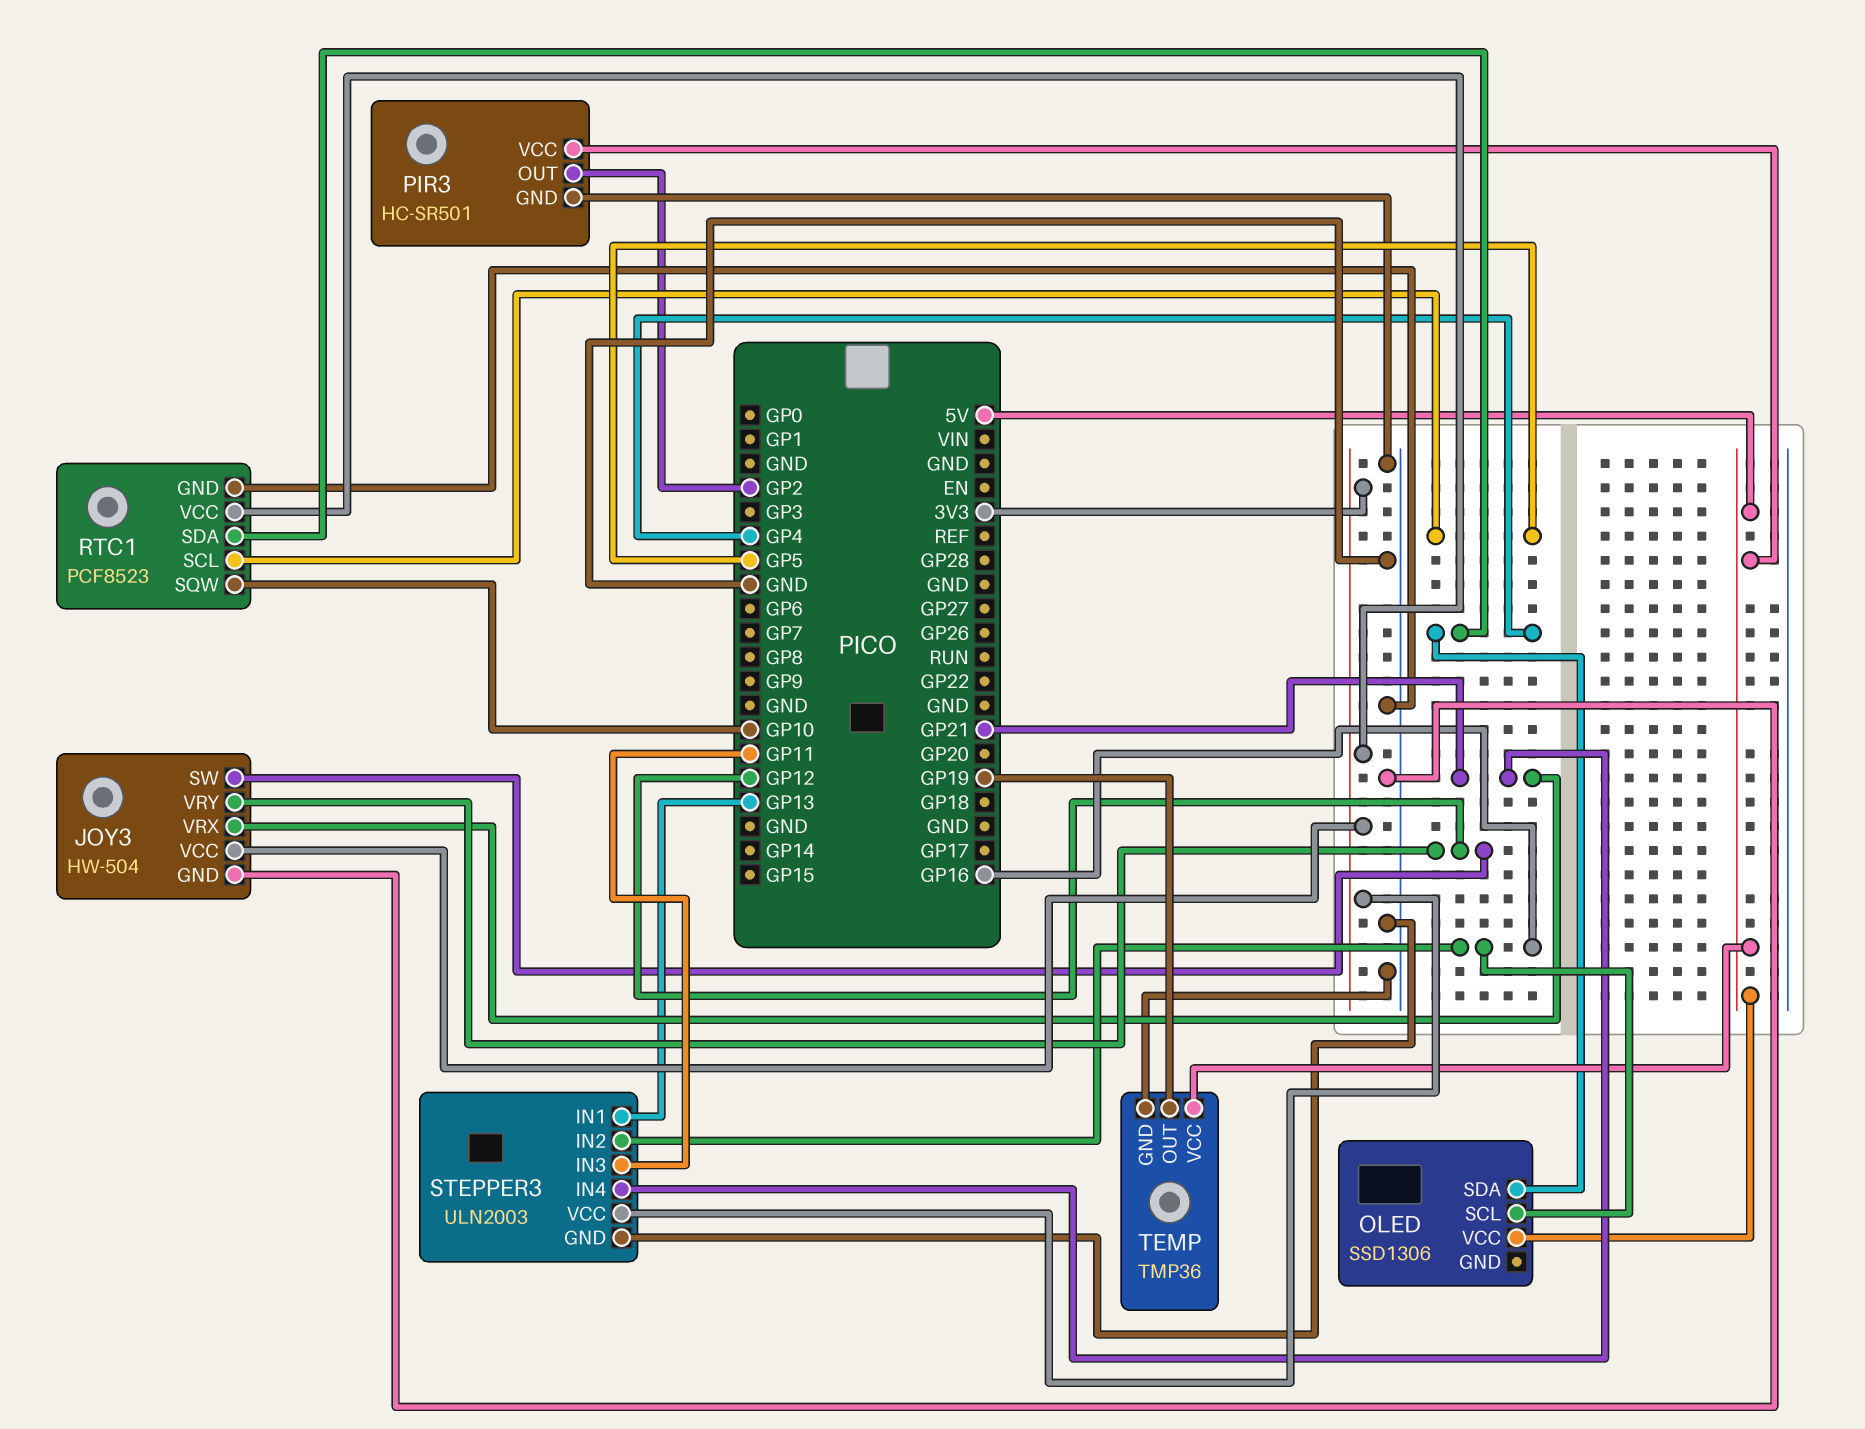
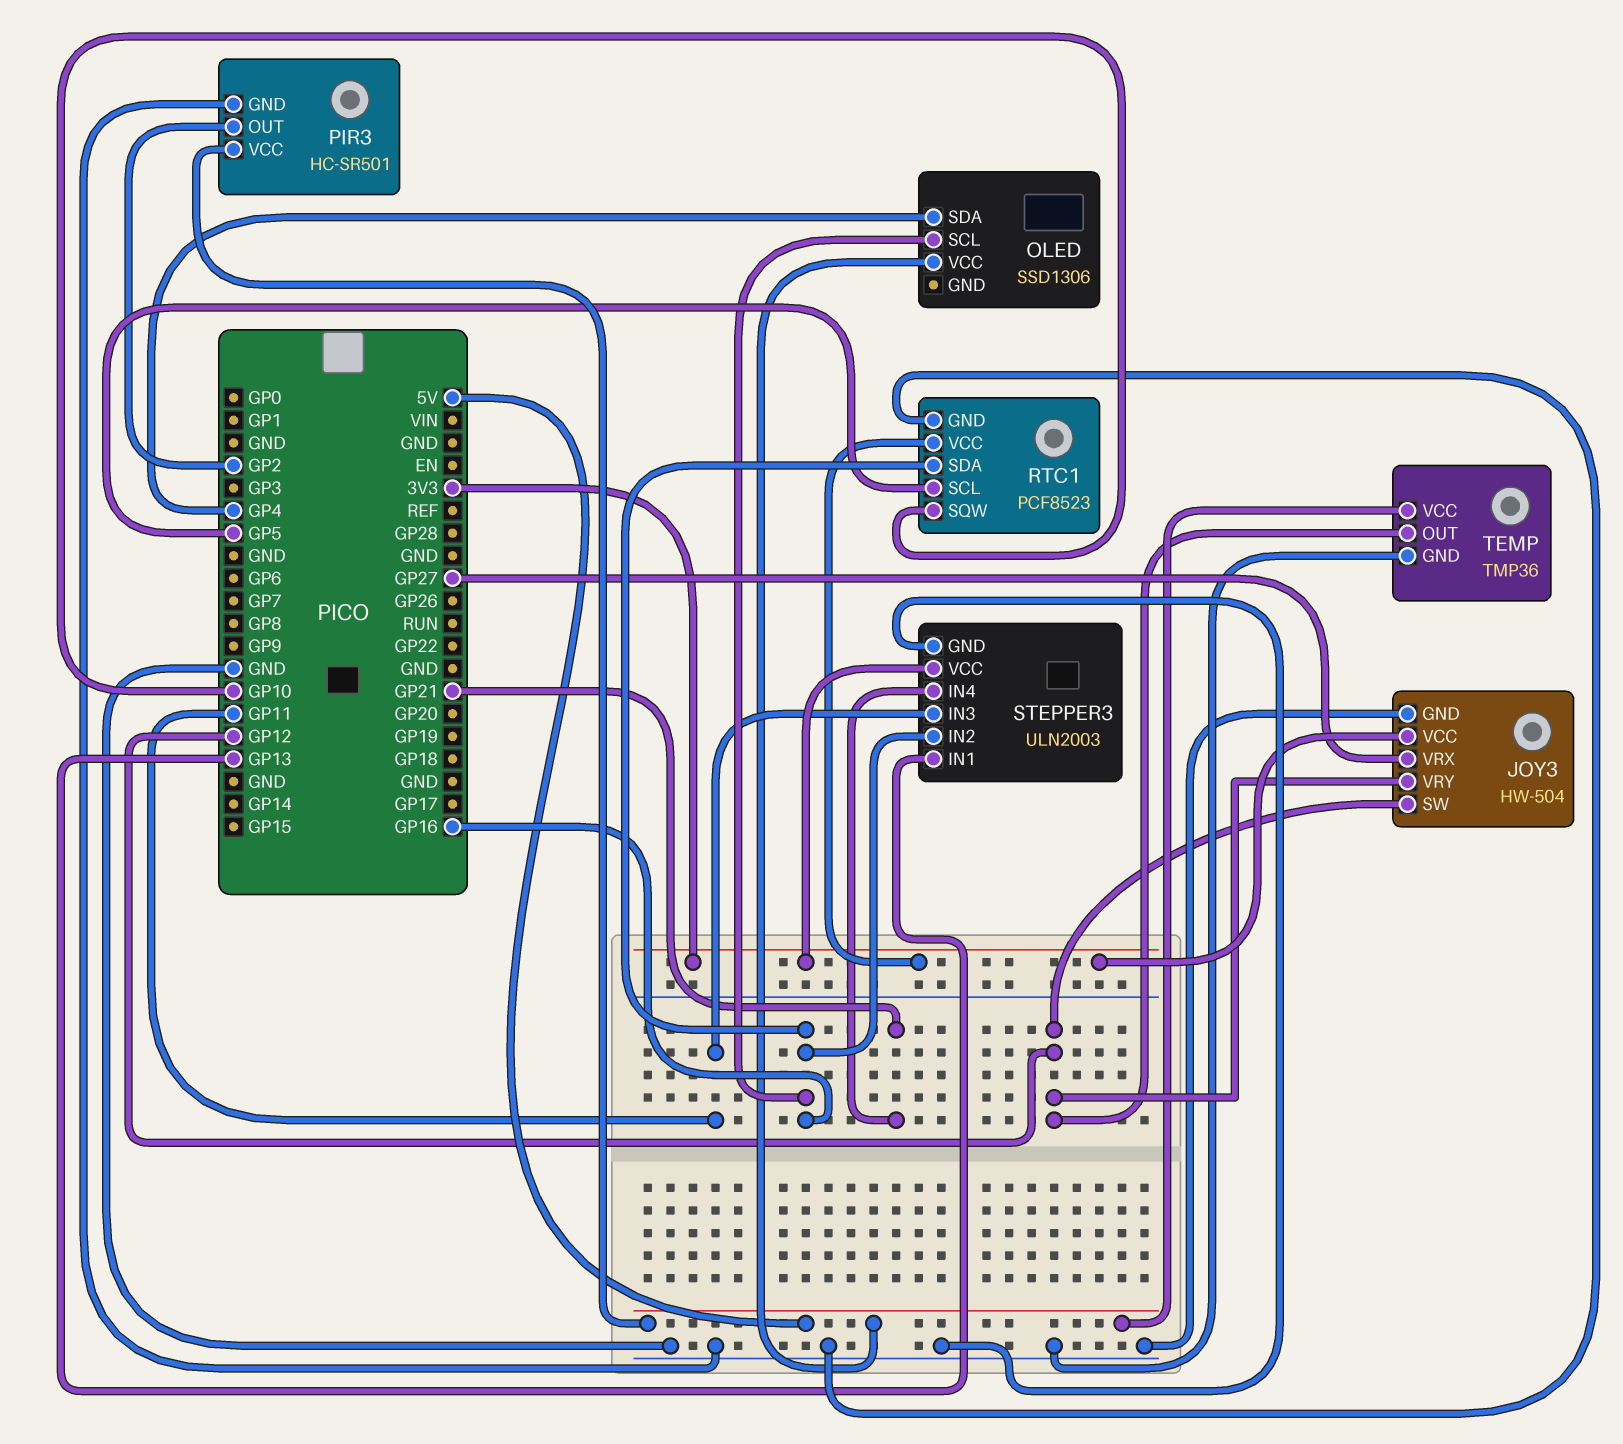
JOY3 pin VRX: GP21 -> GP27
RTC1 pin SDA: GP4 -> GP16
TEMP pin OUT: GP19 -> GP12

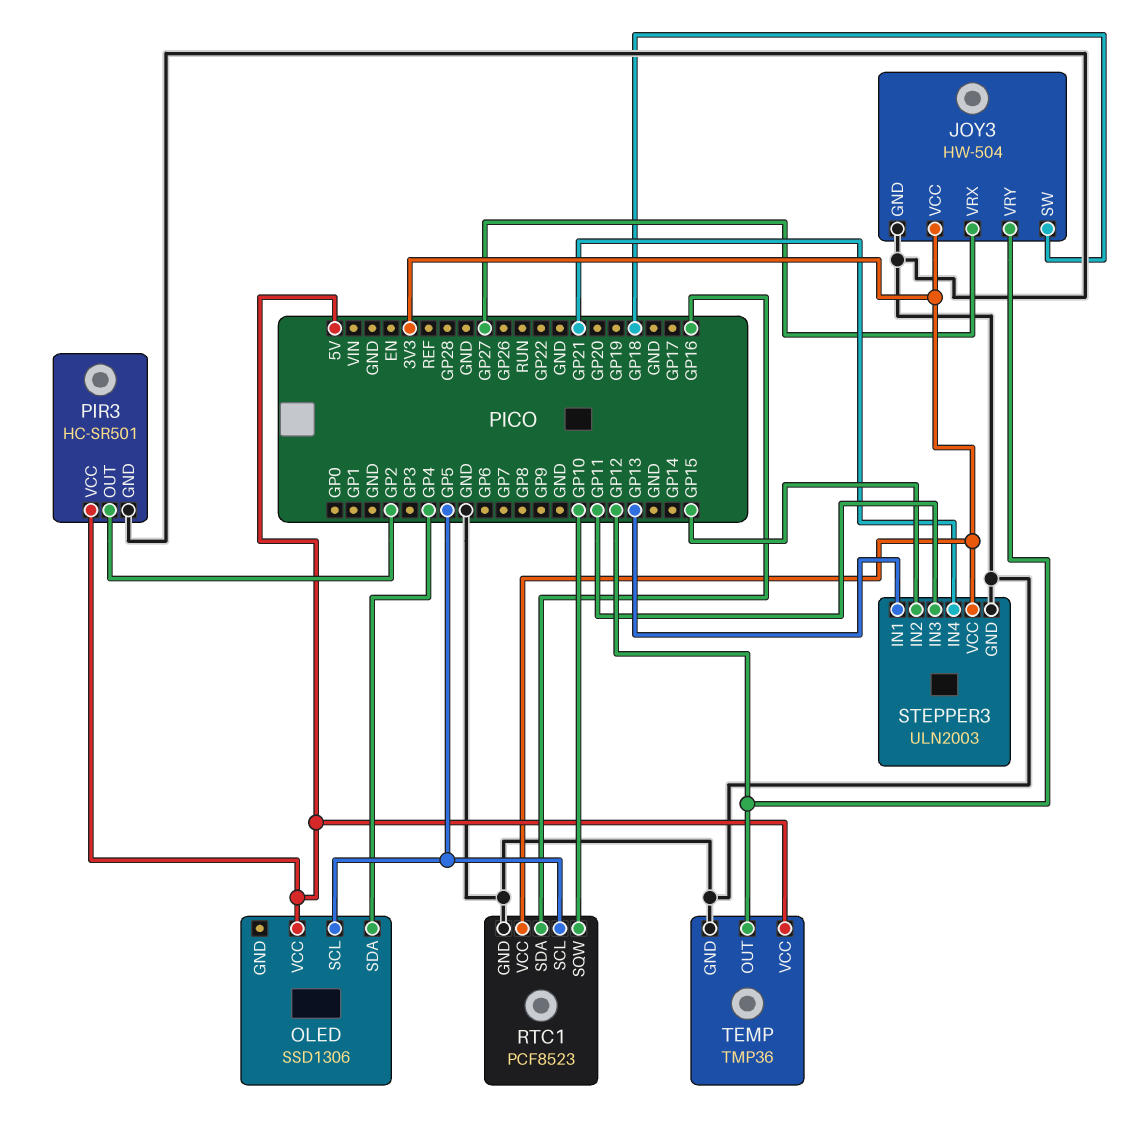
JOY3 pin SW: GP12 -> GP18
OLED pin SCL: GP16 -> GP5
STEPPER3 pin IN2: GP16 -> GP15

